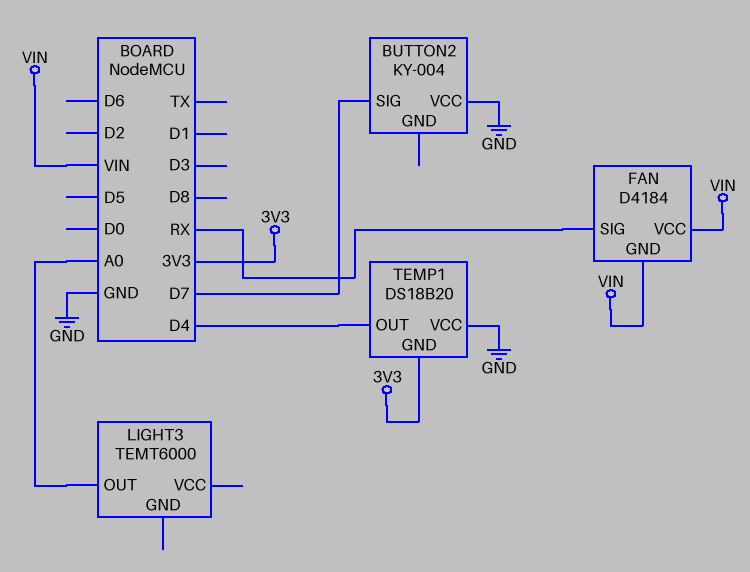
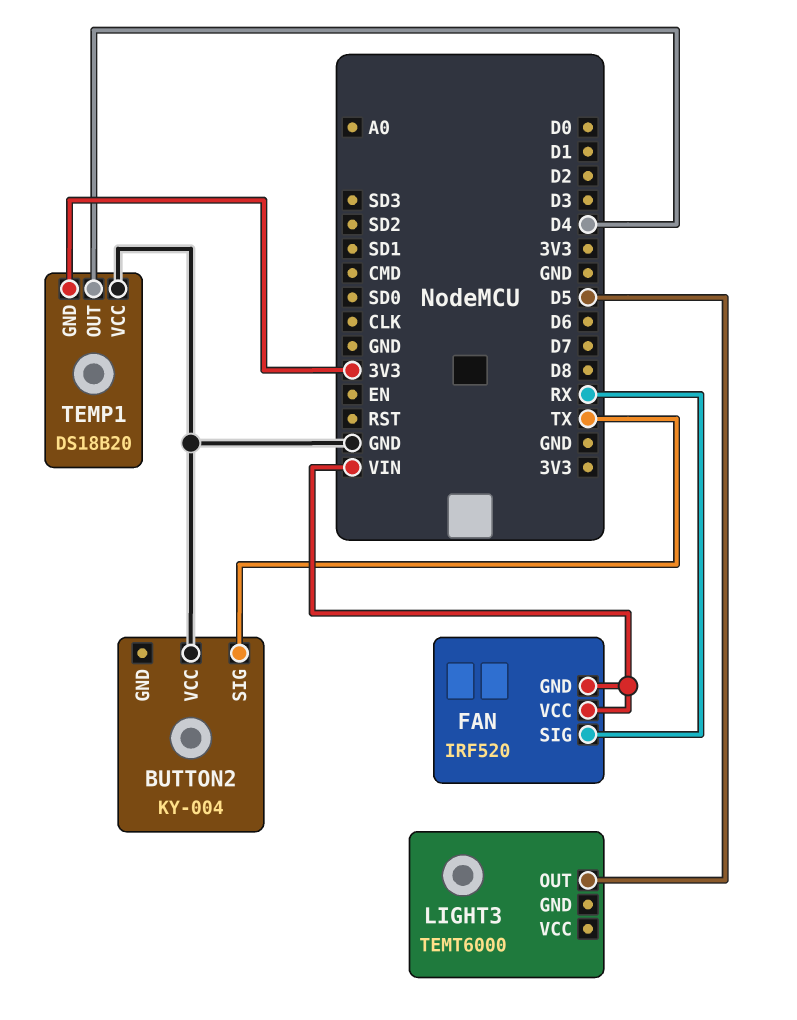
BUTTON2 pin SIG: D7 -> TX
FAN: D4184 -> IRF520
LIGHT3 pin OUT: A0 -> D5

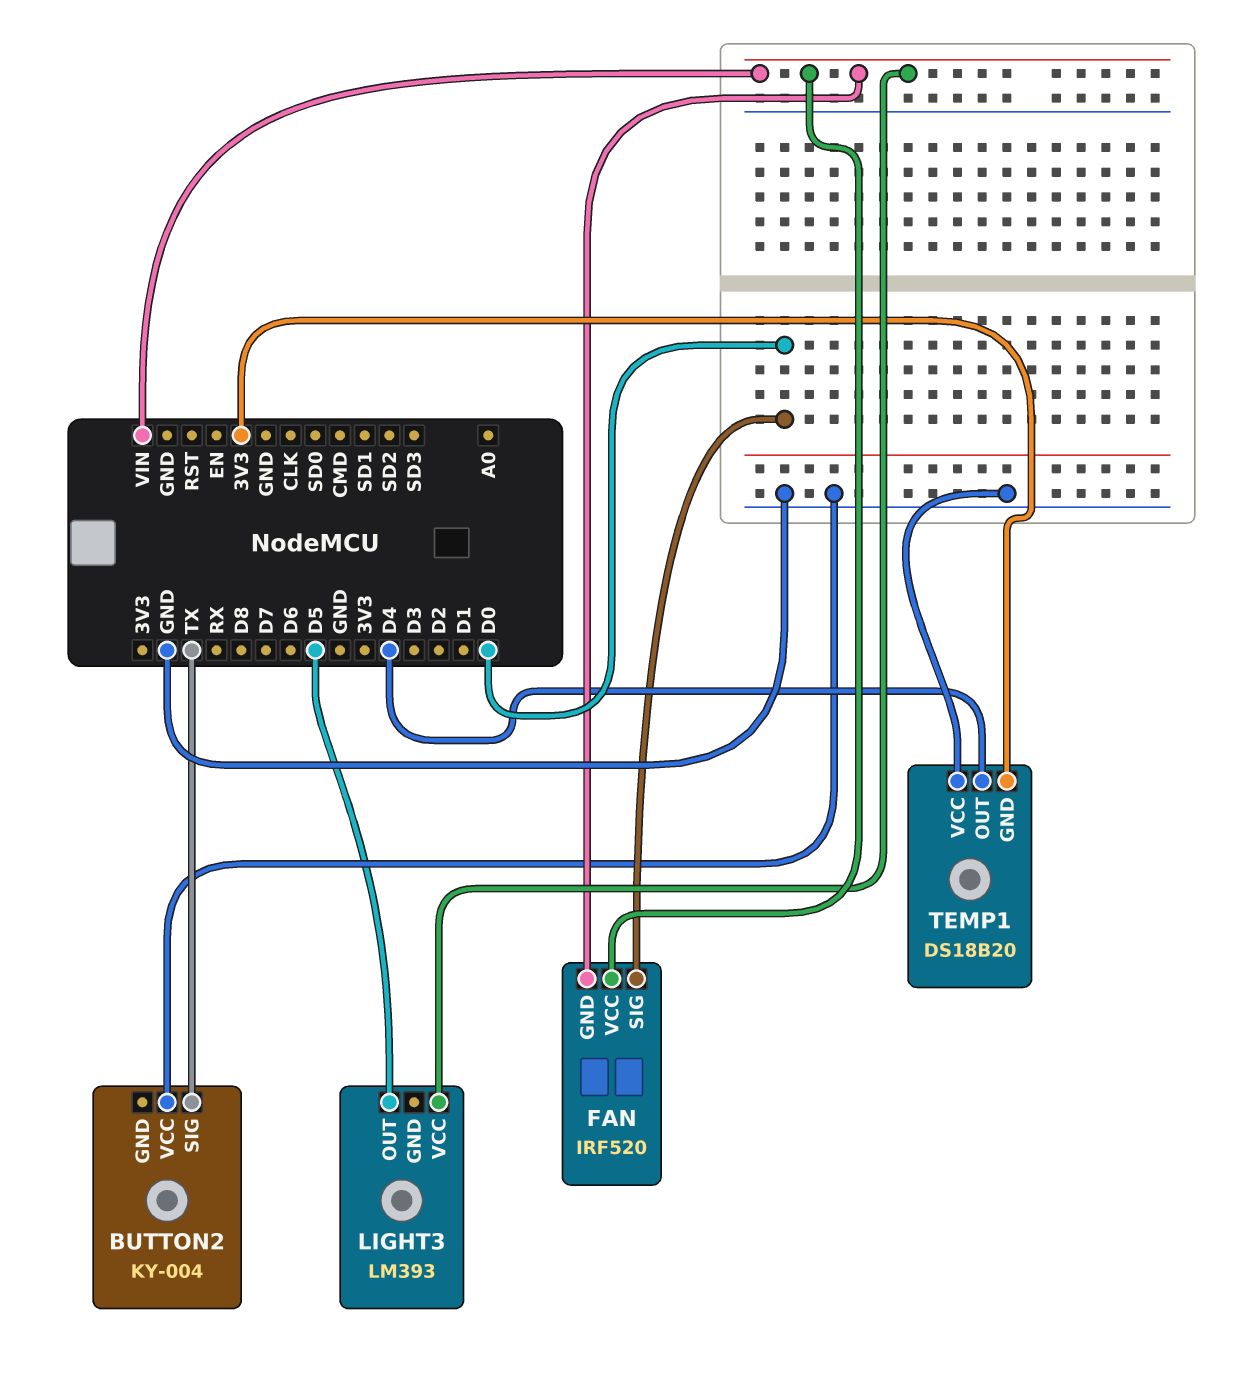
FAN pin SIG: RX -> D0
LIGHT3: TEMT6000 -> LM393
LIGHT3 pin VCC: none -> VIN

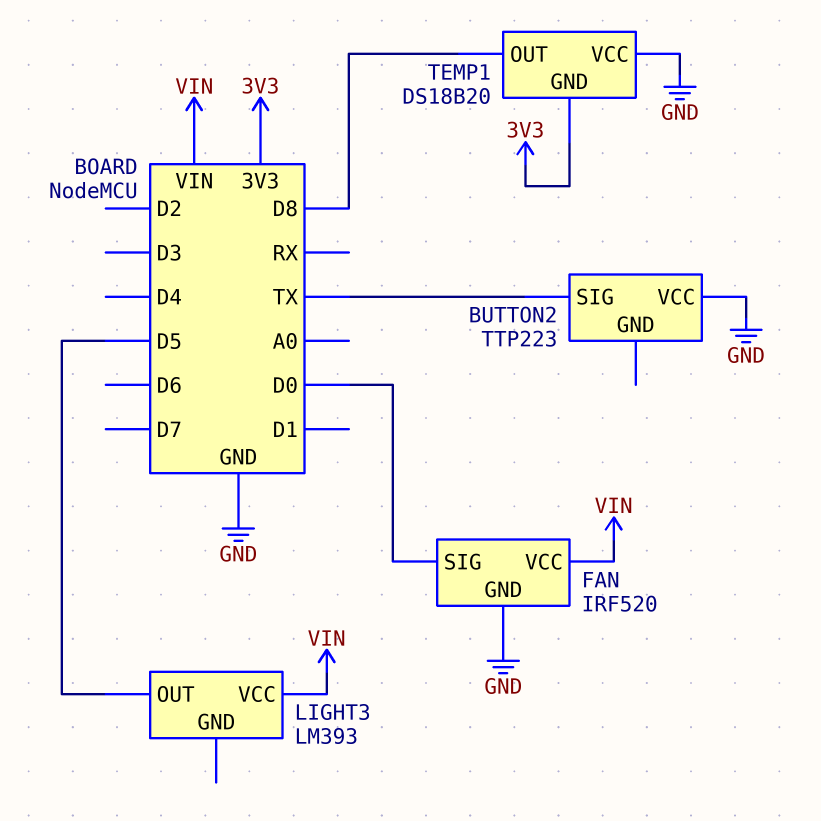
BUTTON2: KY-004 -> TTP223
FAN pin GND: VIN -> GND
TEMP1 pin OUT: D4 -> D8

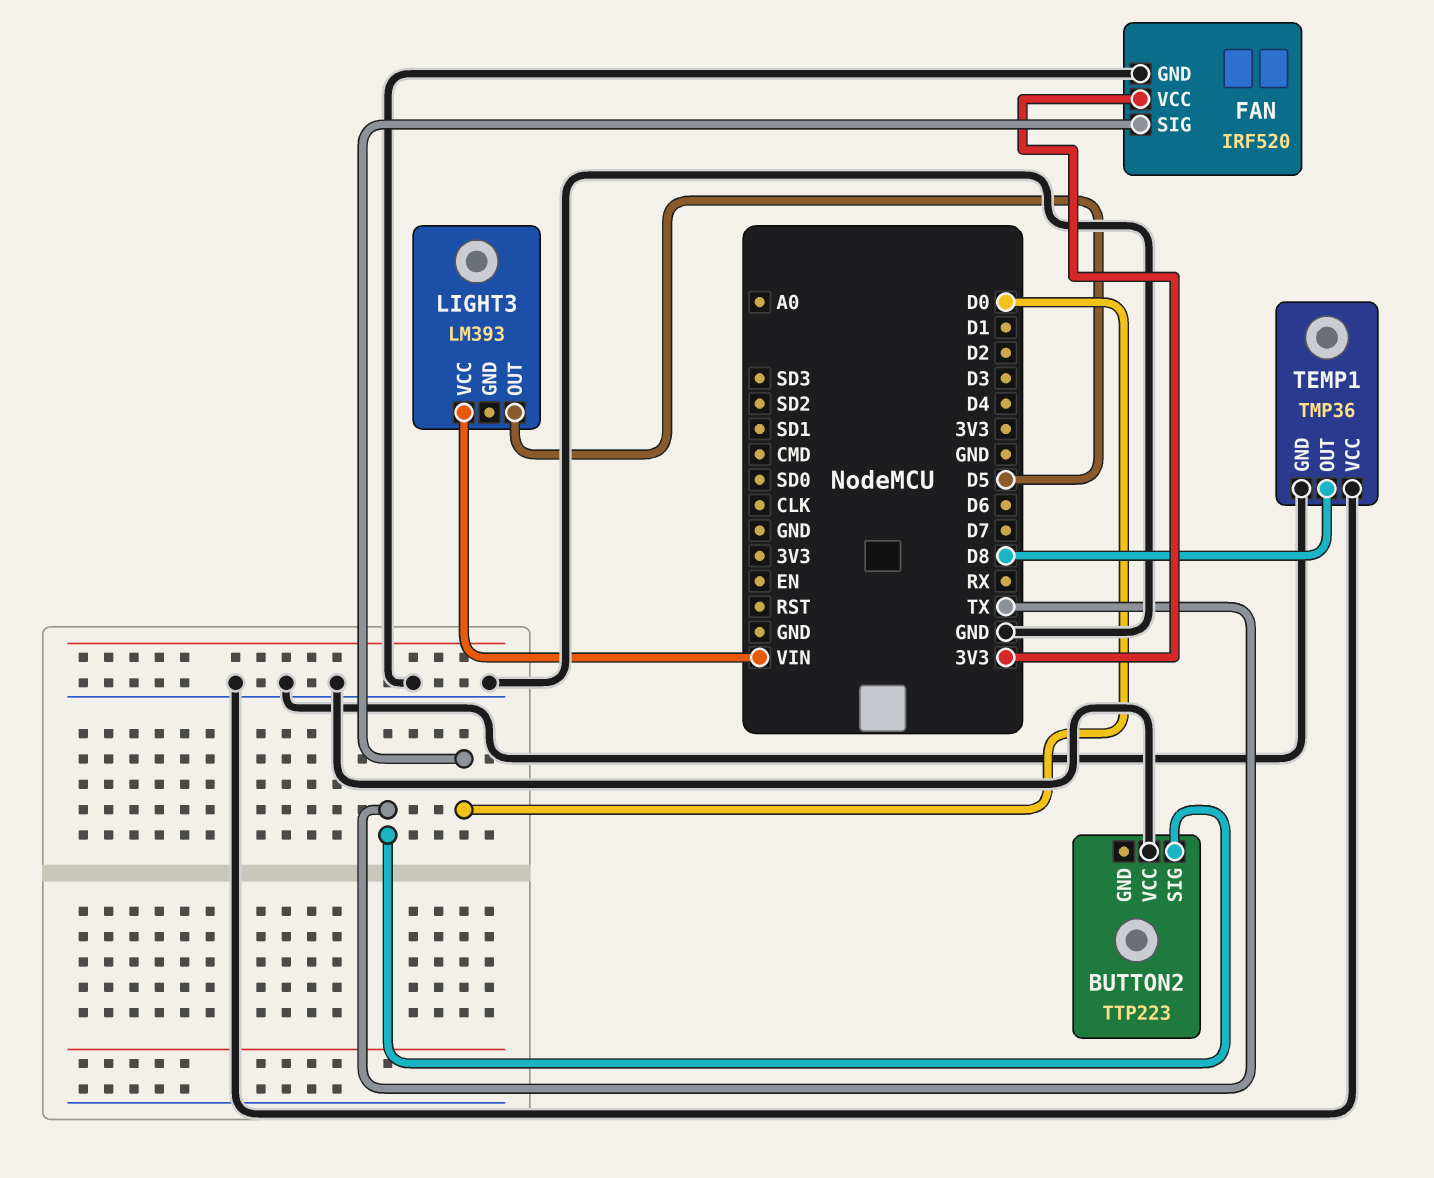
FAN pin VCC: VIN -> 3V3
TEMP1: DS18B20 -> TMP36
TEMP1 pin GND: 3V3 -> GND

